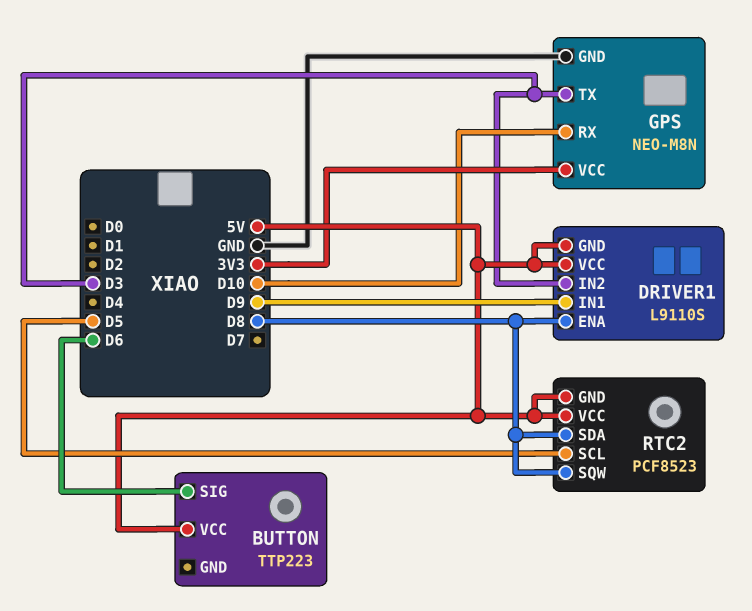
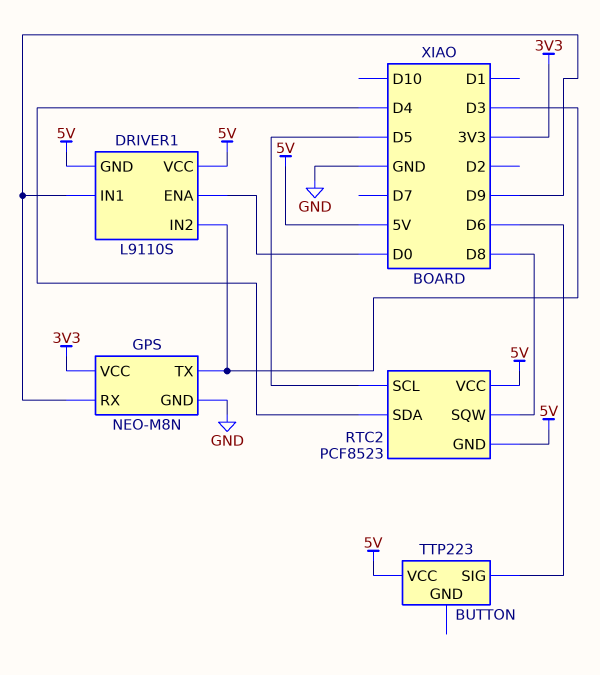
DRIVER1 pin ENA: D8 -> D0
GPS pin RX: D10 -> D9
RTC2 pin SDA: D8 -> D4

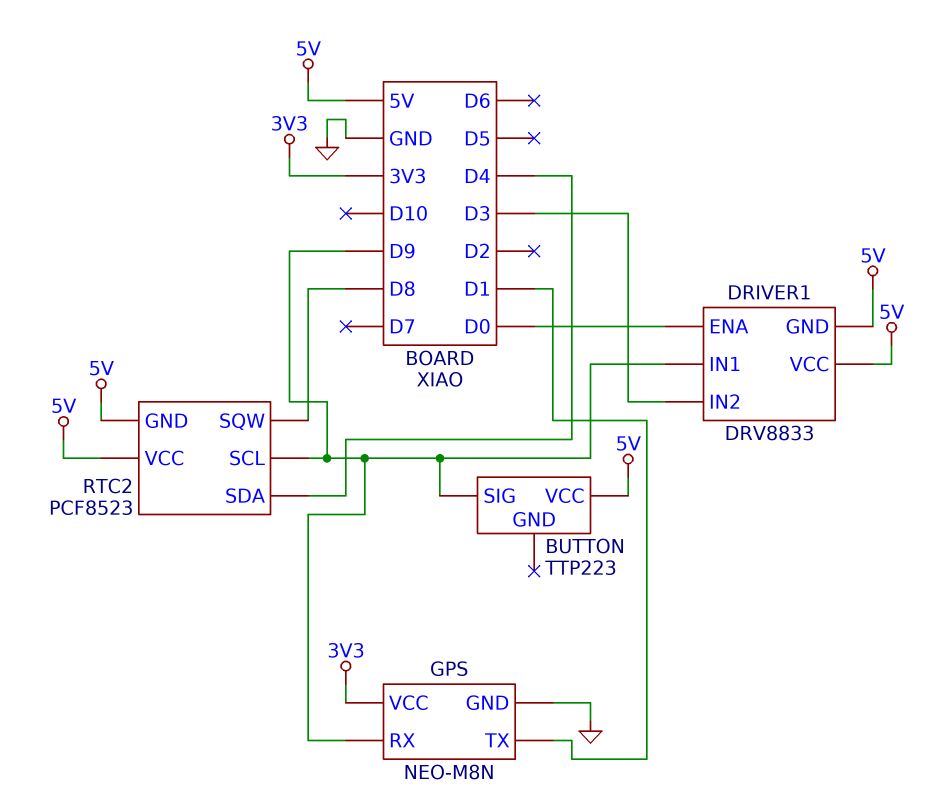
BUTTON pin SIG: D6 -> D9
DRIVER1: L9110S -> DRV8833
GPS pin TX: D3 -> D1
RTC2 pin SCL: D5 -> D9

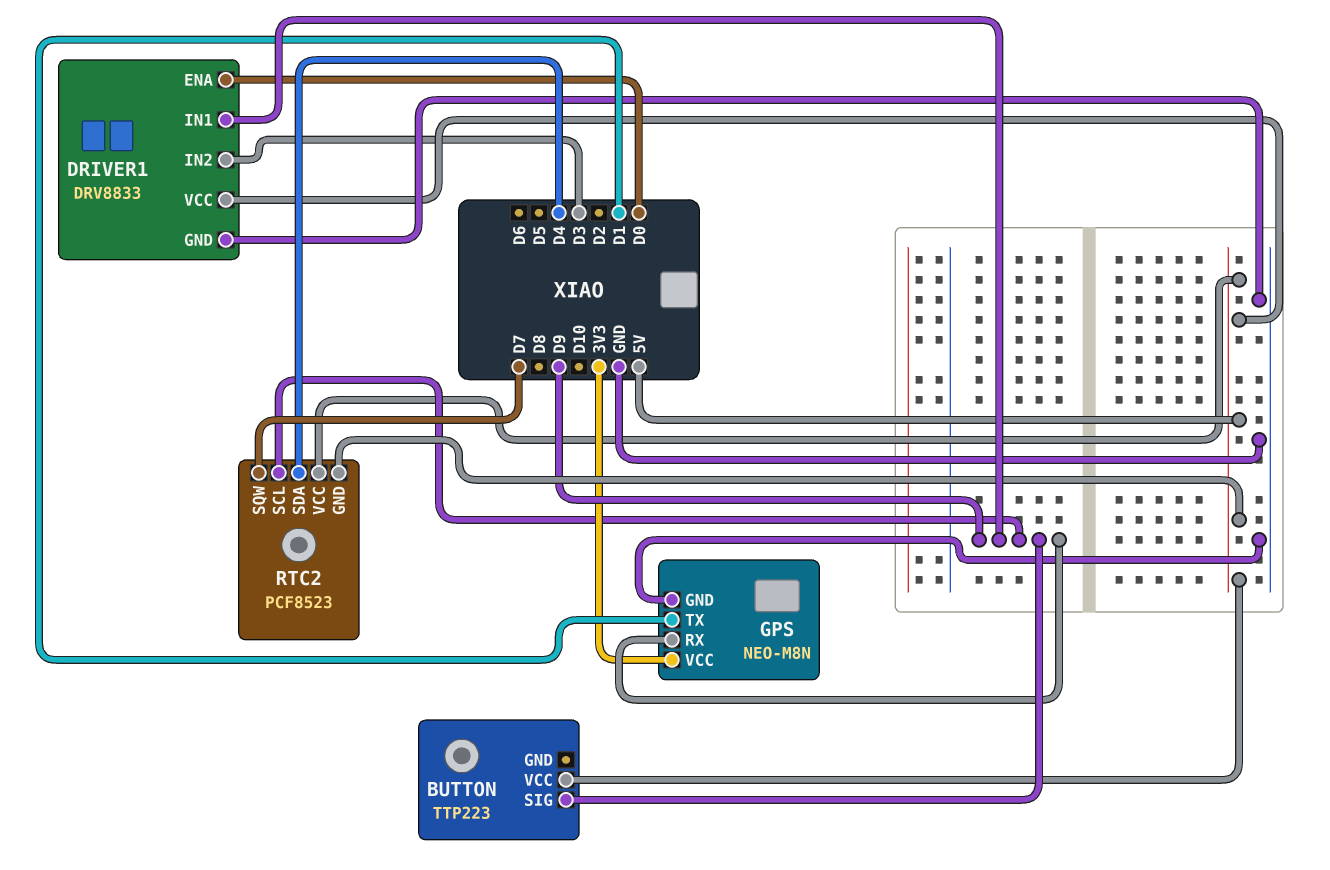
DRIVER1 pin GND: 5V -> GND
RTC2 pin SQW: D8 -> D7

